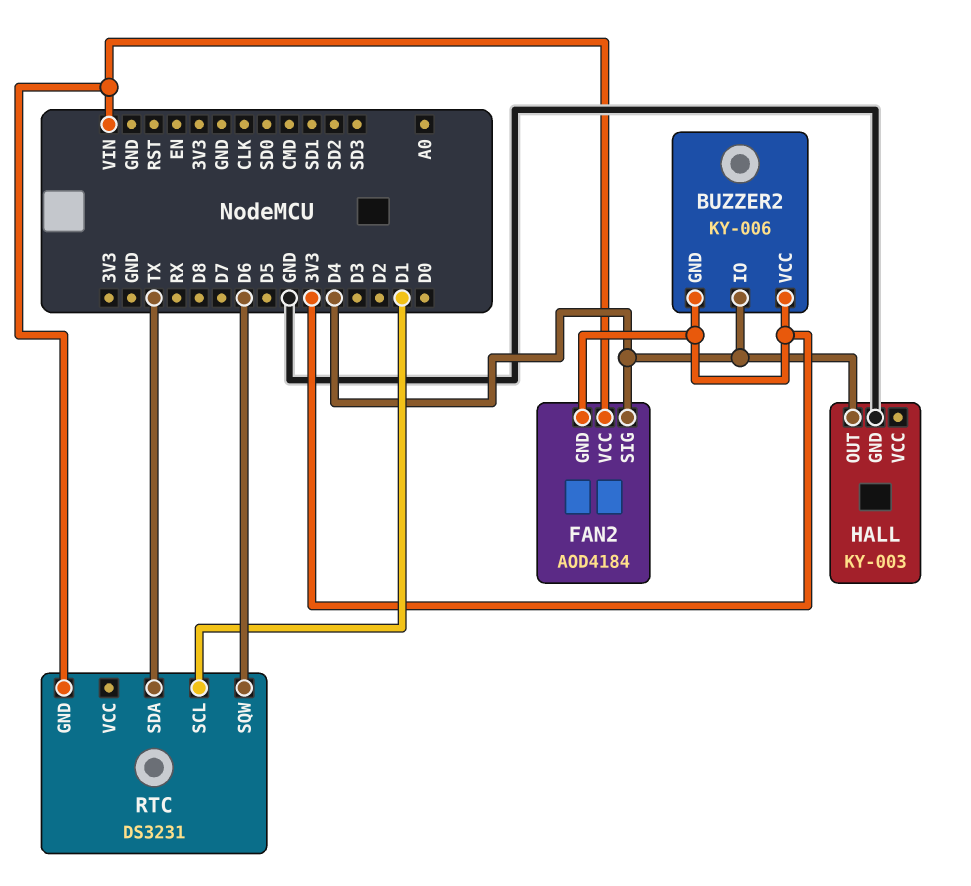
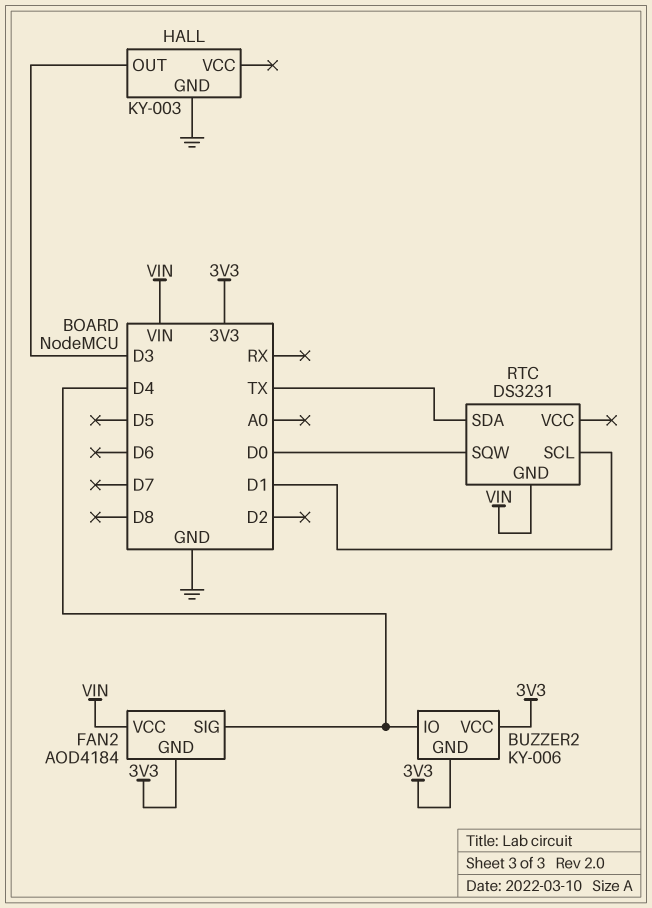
HALL pin OUT: D4 -> D3
RTC pin SQW: D6 -> D0

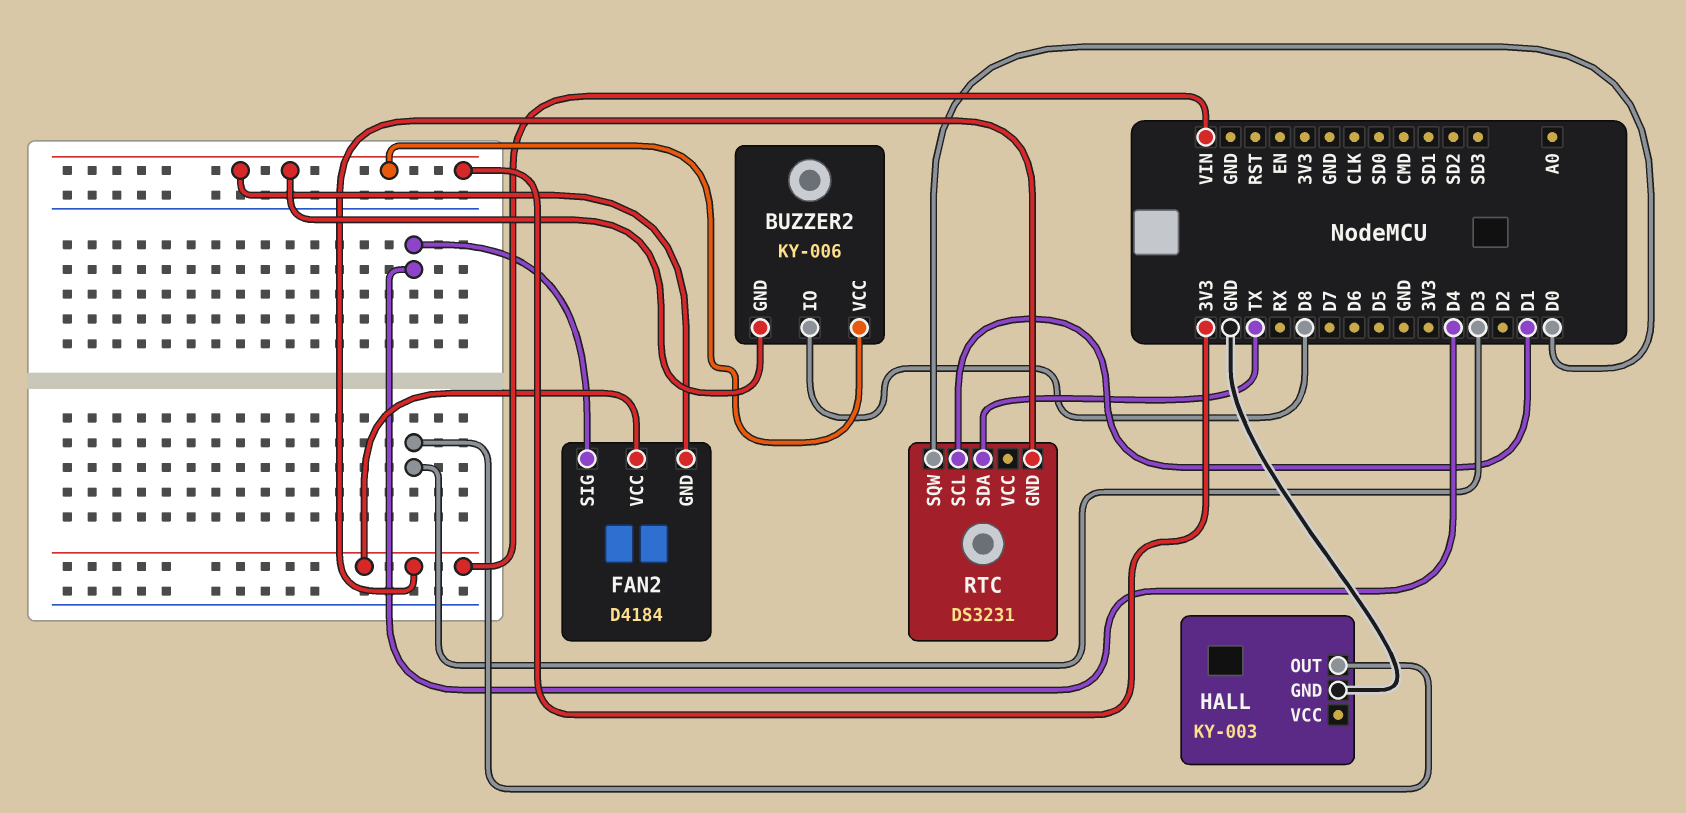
BUZZER2 pin IO: D4 -> D8
FAN2: AOD4184 -> D4184

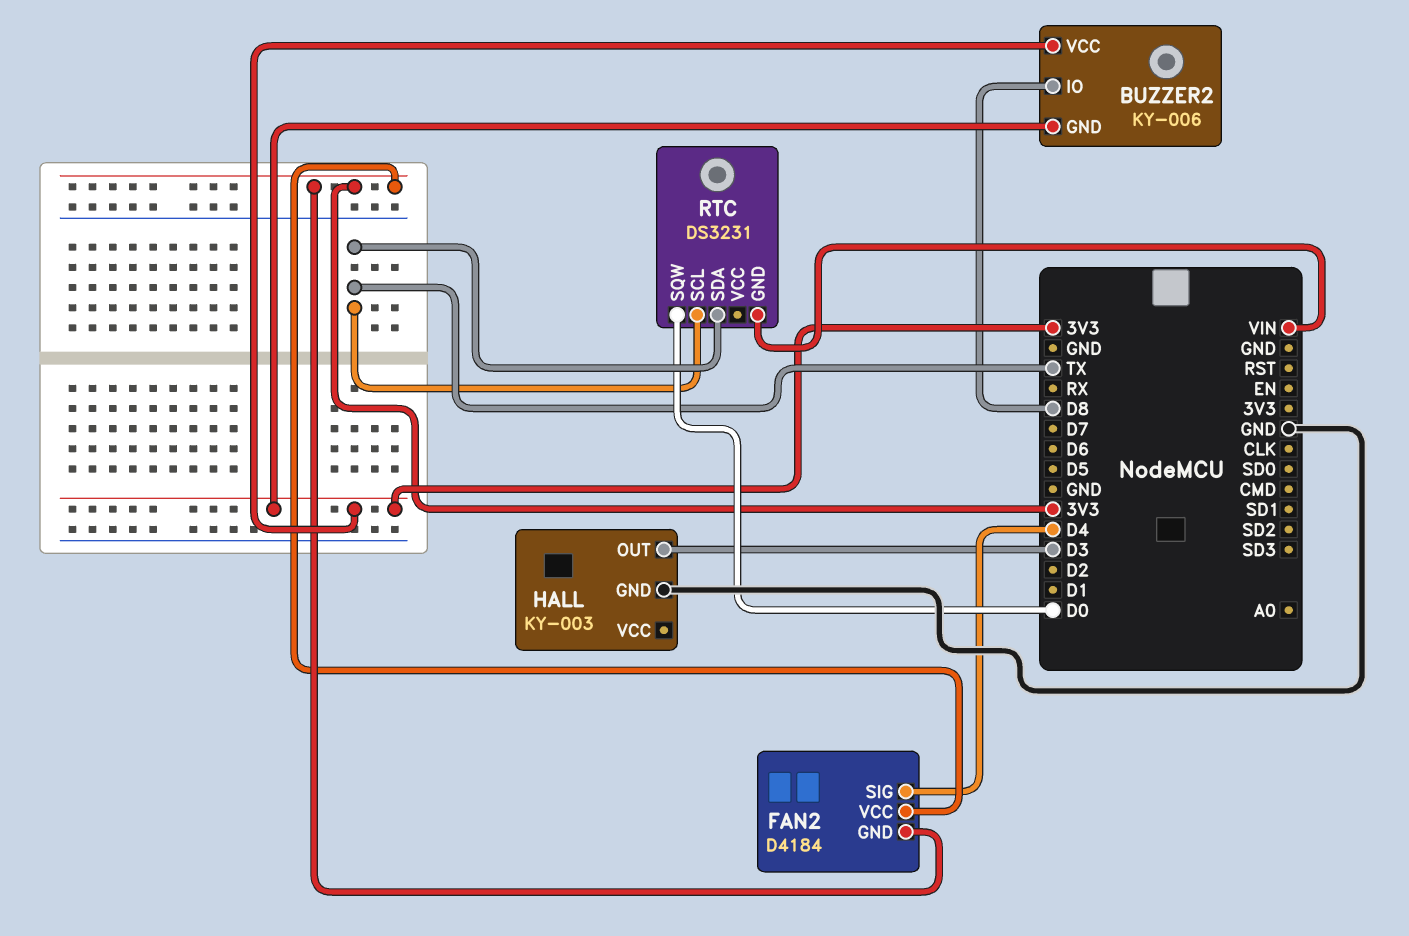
FAN2 pin VCC: VIN -> 3V3
RTC pin SCL: D1 -> TX

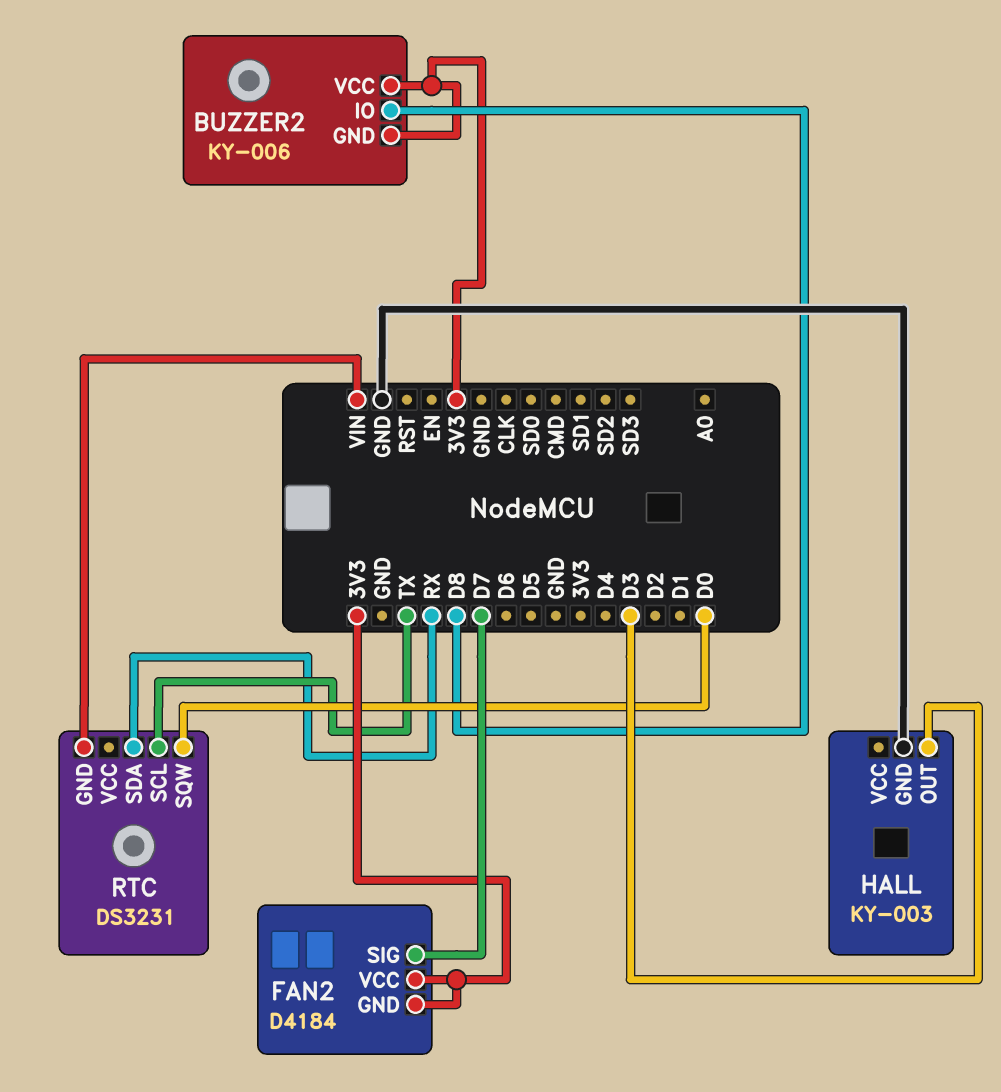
FAN2 pin SIG: D4 -> D7
RTC pin SDA: TX -> RX

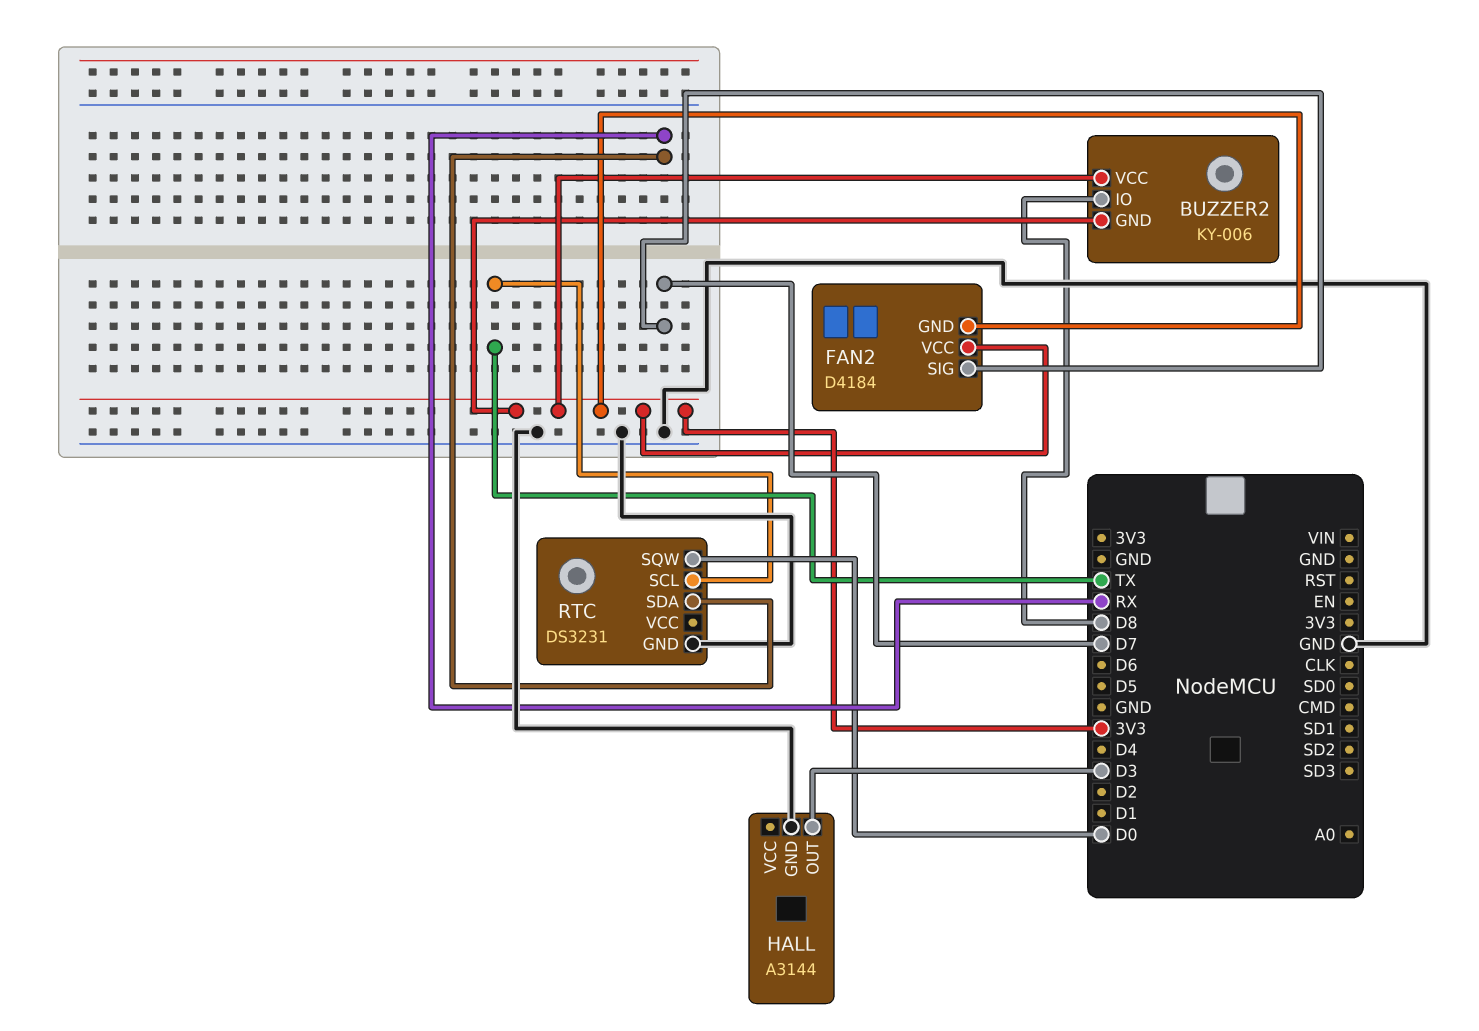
HALL: KY-003 -> A3144
RTC pin GND: VIN -> GND

